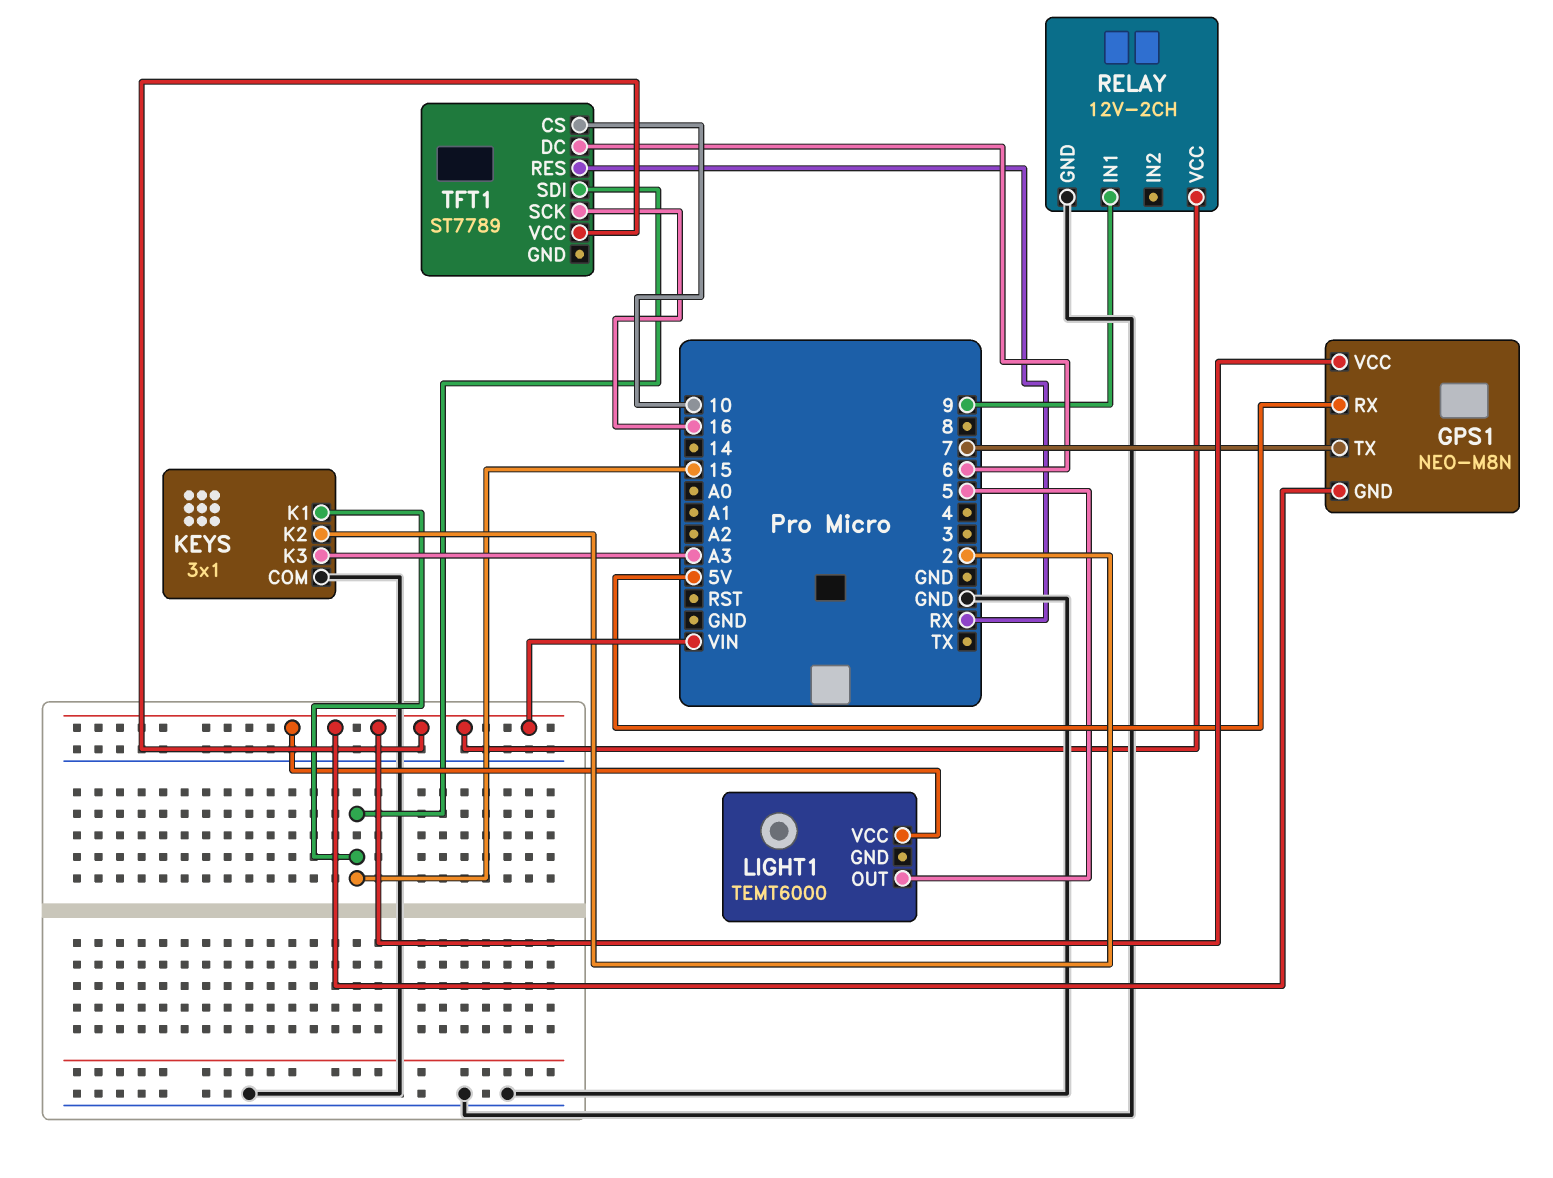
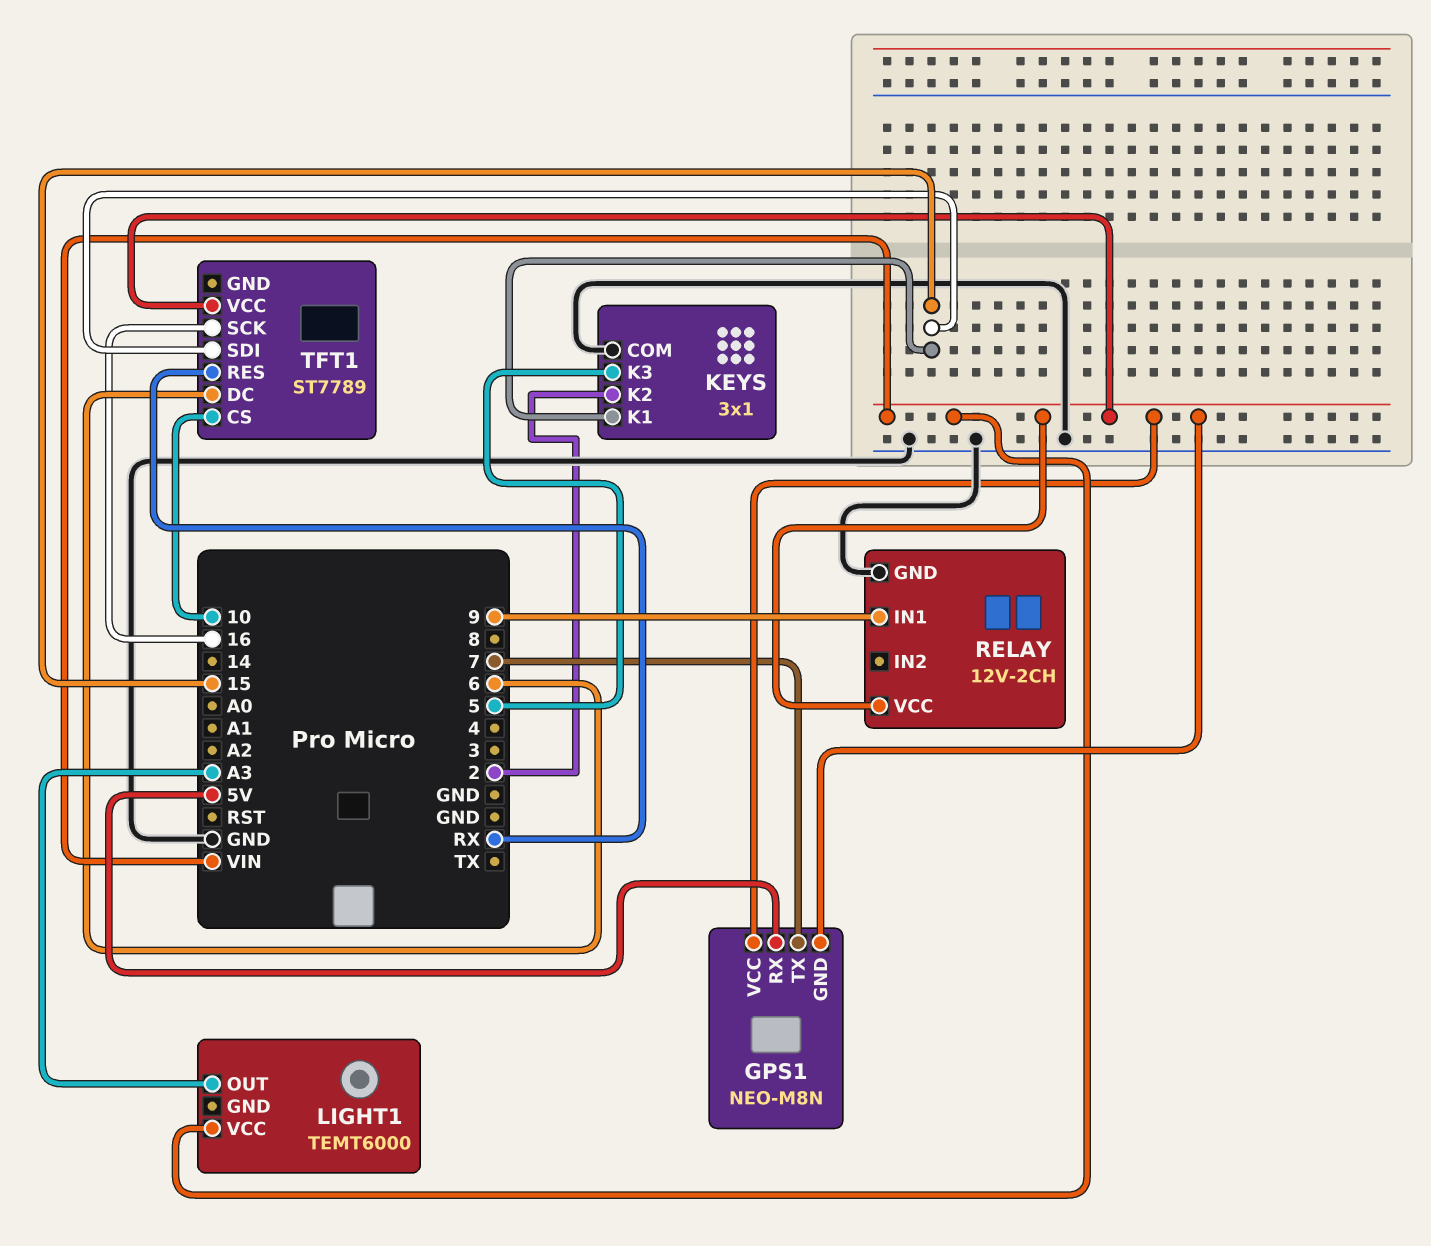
KEYS pin K3: A3 -> 5
LIGHT1 pin OUT: 5 -> A3

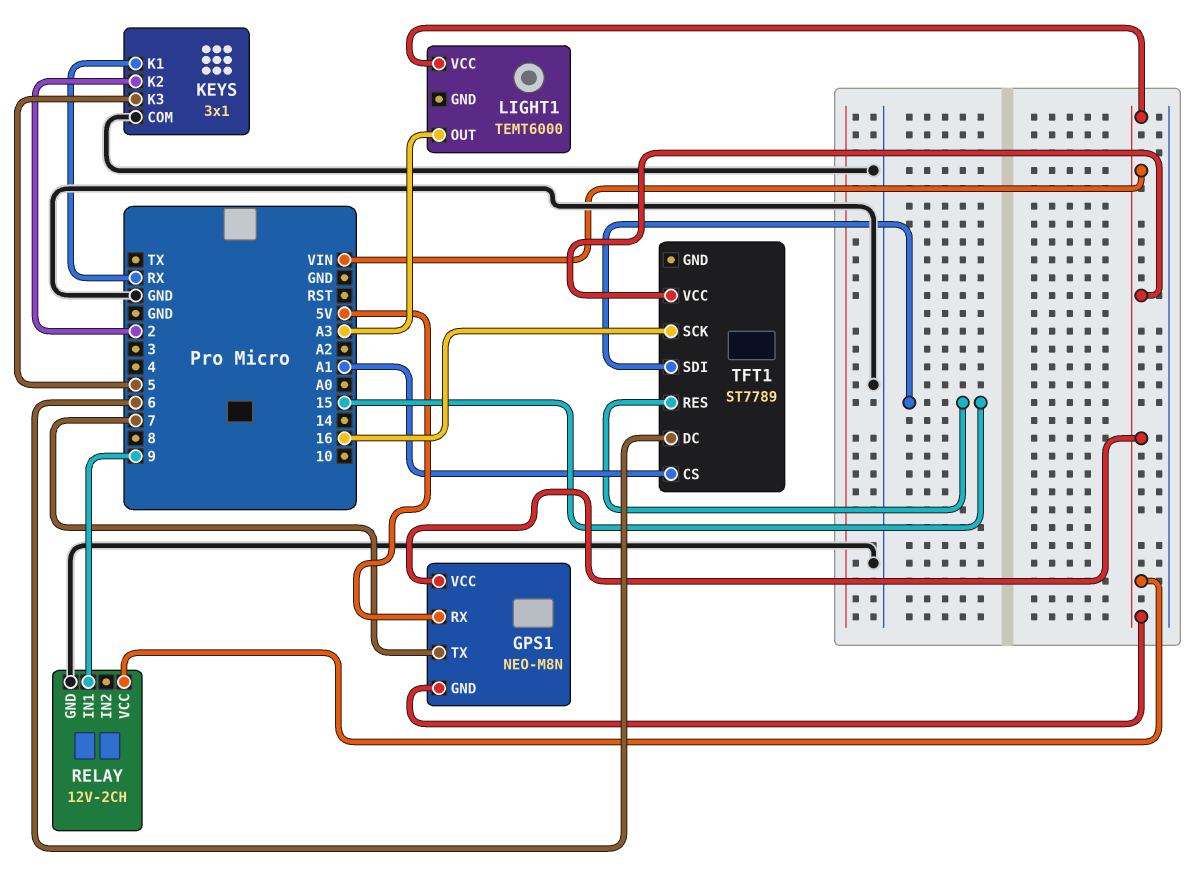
KEYS pin K1: 15 -> RX
TFT1 pin CS: 10 -> A1
TFT1 pin RES: RX -> 15

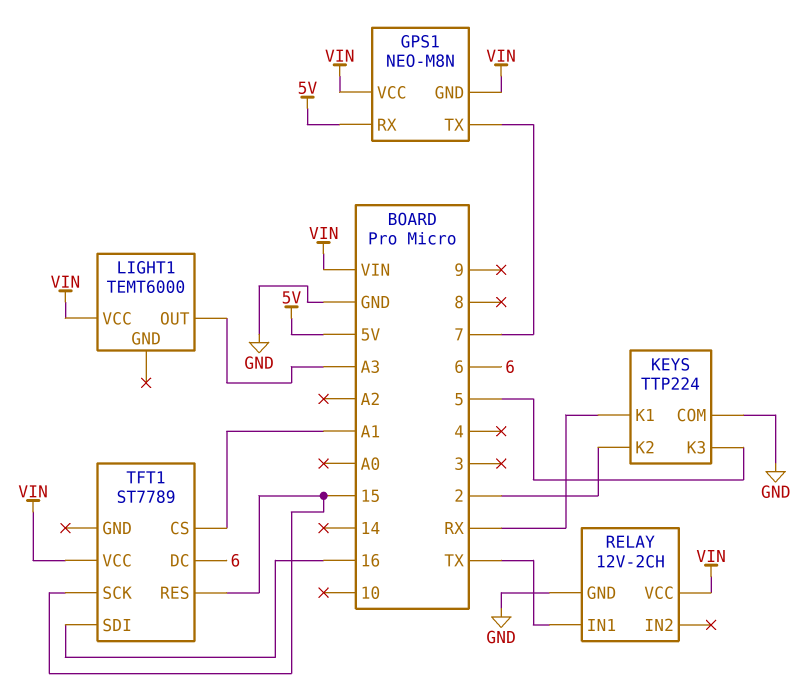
KEYS: 3x1 -> TTP224
RELAY pin IN1: 9 -> TX
TFT1 pin SCK: 16 -> 15
TFT1 pin SDI: 15 -> 16

